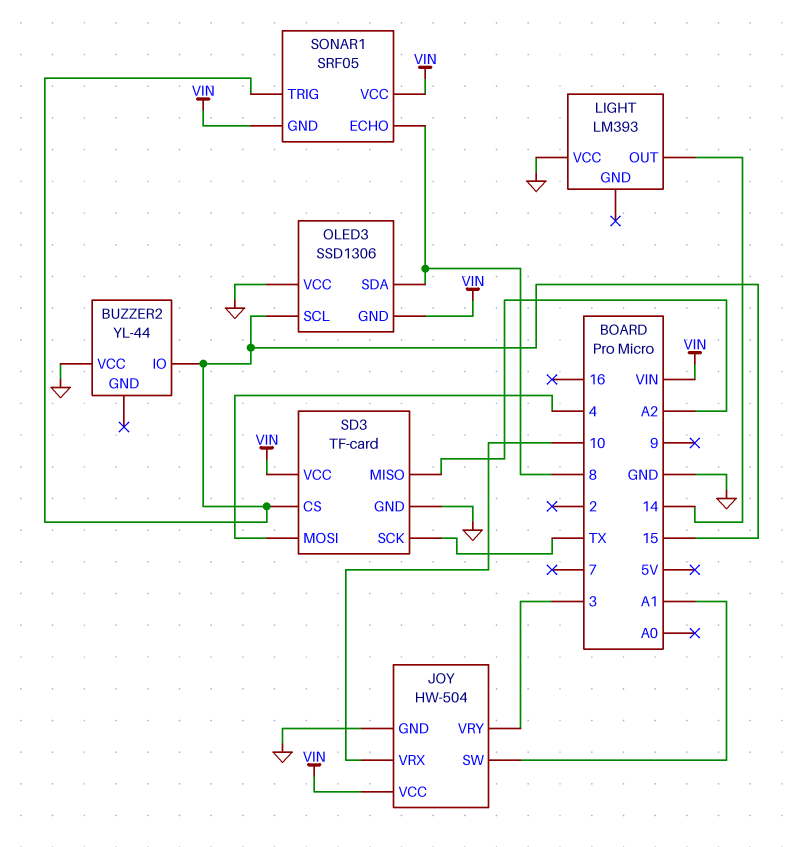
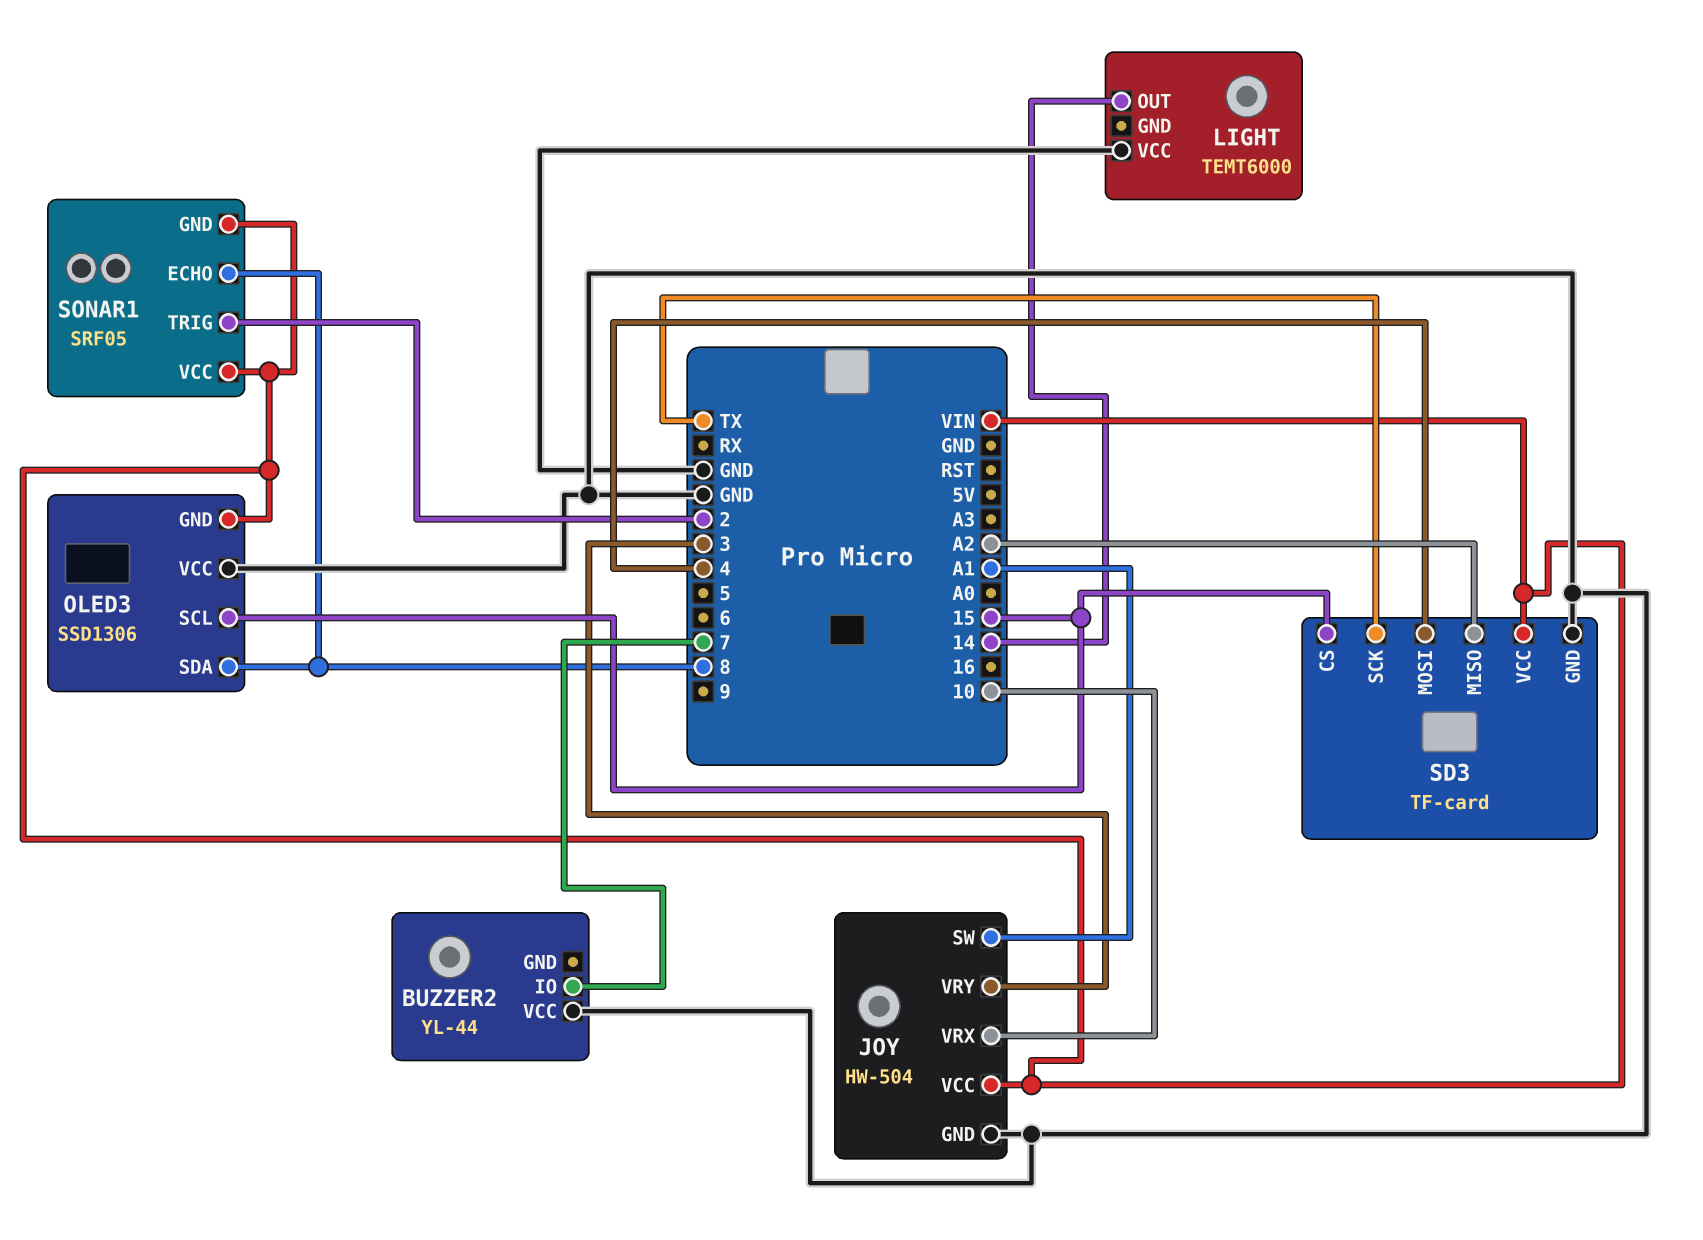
BUZZER2 pin IO: 15 -> 7
LIGHT: LM393 -> TEMT6000
SONAR1 pin TRIG: 15 -> 2

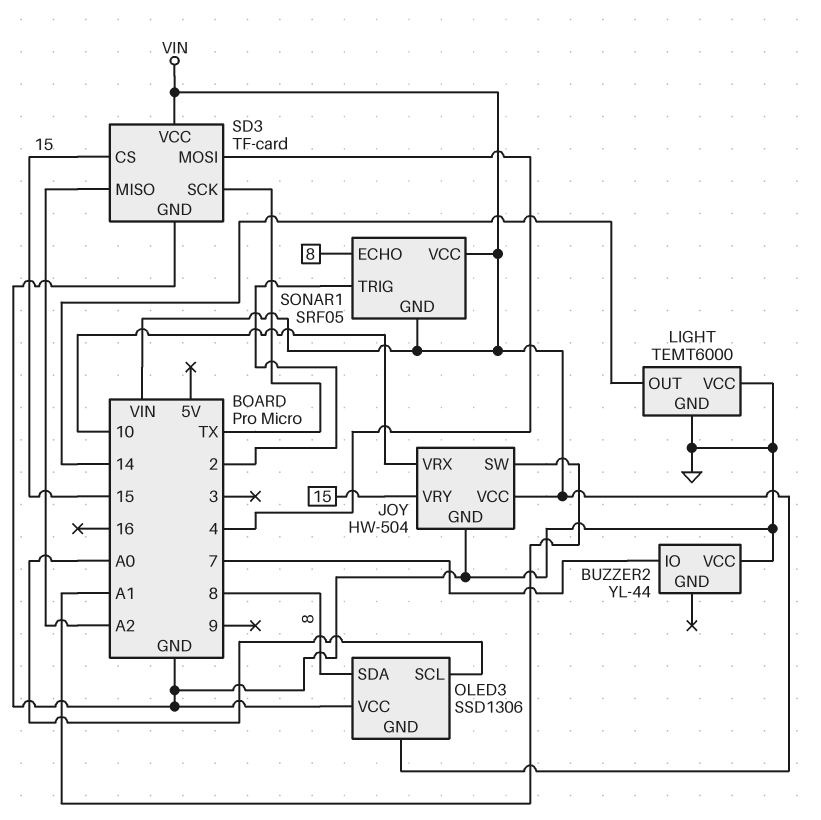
JOY pin VRY: 3 -> 15
LIGHT pin GND: none -> GND
OLED3 pin SCL: 15 -> A0

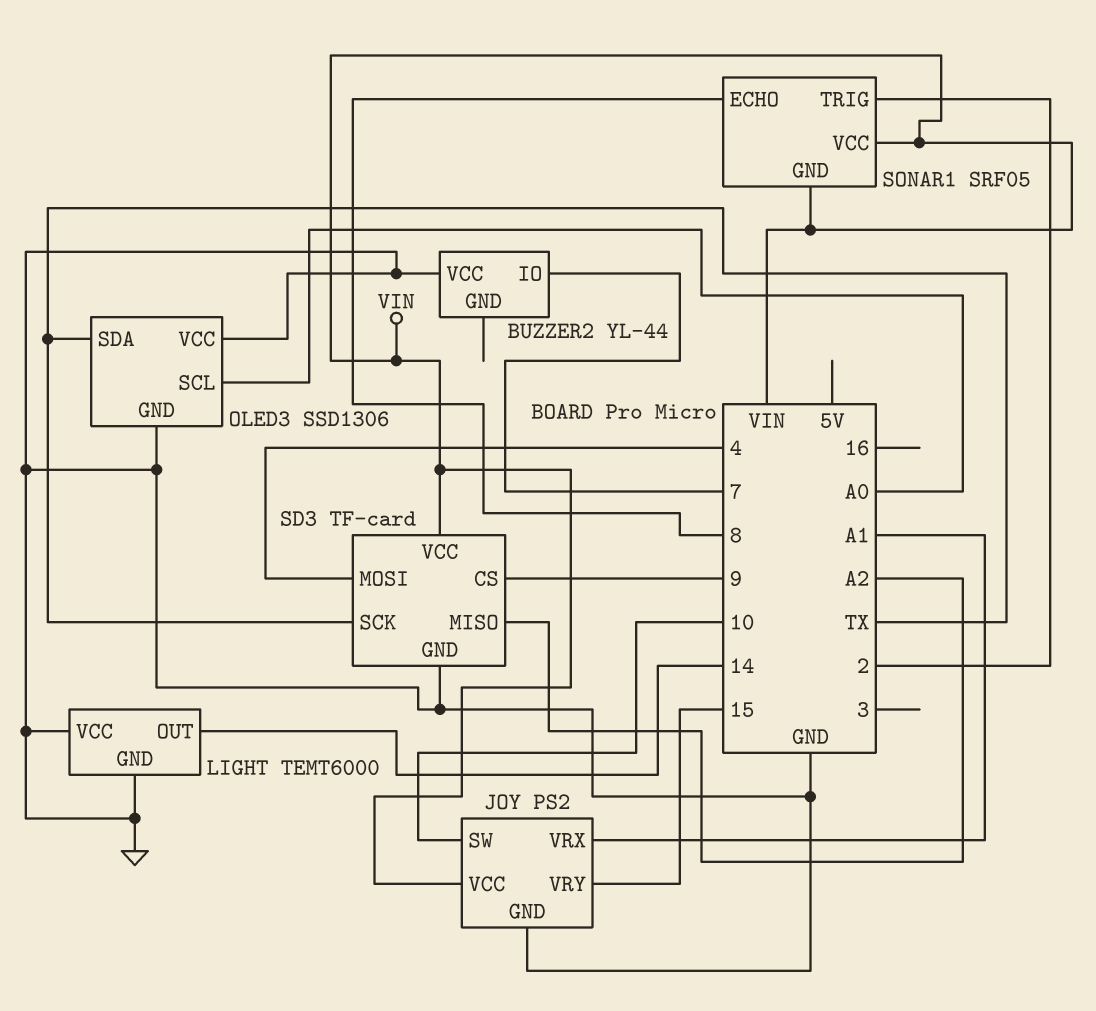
JOY: HW-504 -> PS2
JOY pin SW: A1 -> 10
JOY pin VRX: 10 -> A1
OLED3 pin GND: VIN -> GND
OLED3 pin SDA: 8 -> TX
SD3 pin CS: 15 -> 9

